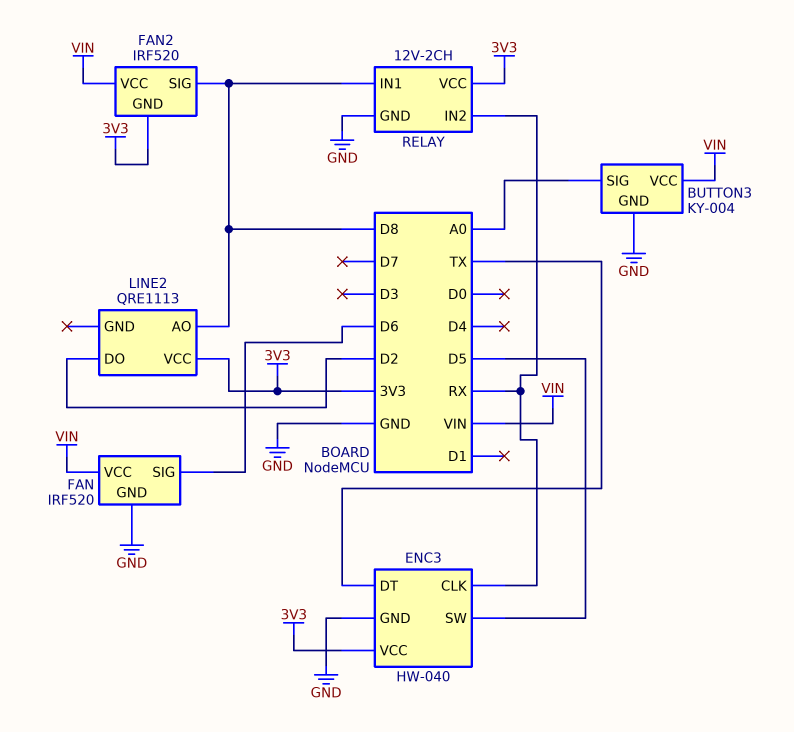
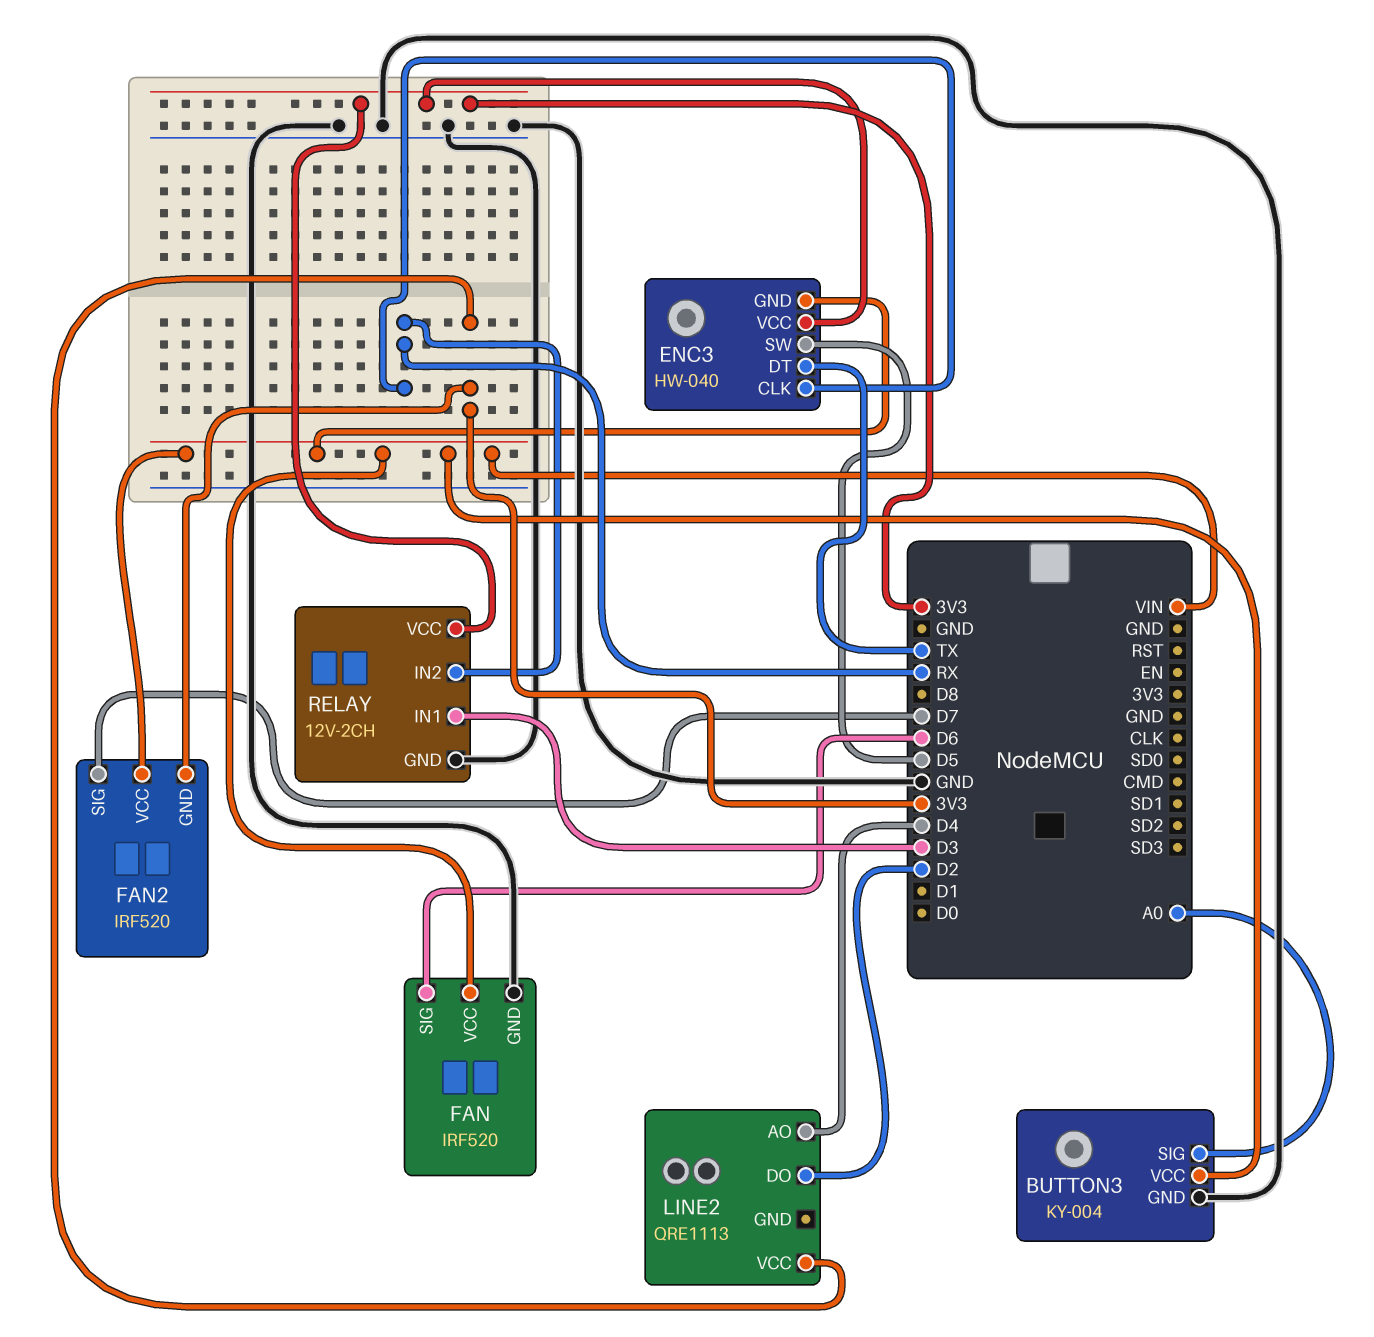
ENC3 pin GND: GND -> VIN
FAN2 pin SIG: D8 -> D7
LINE2 pin AO: D8 -> D4
RELAY pin IN1: D8 -> D3

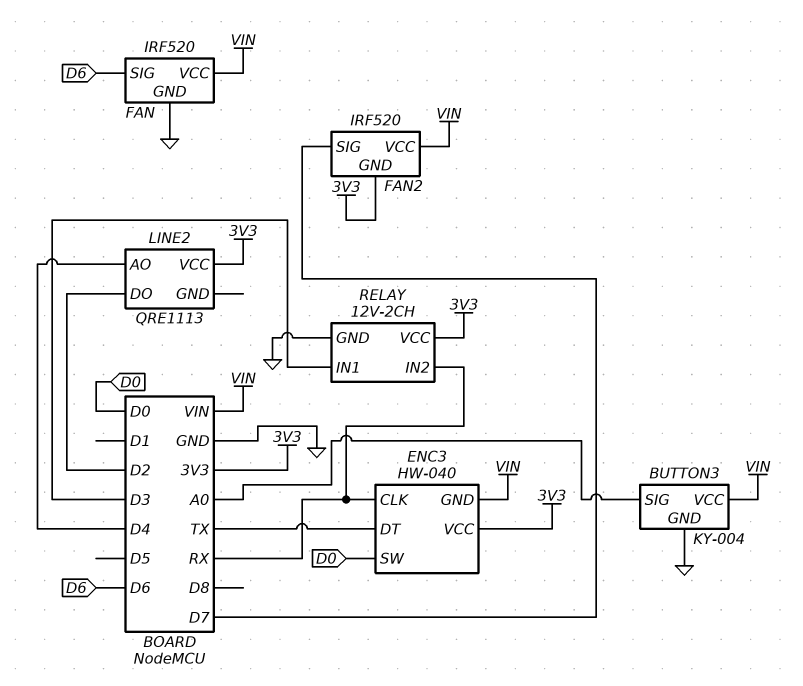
ENC3 pin SW: D5 -> D0

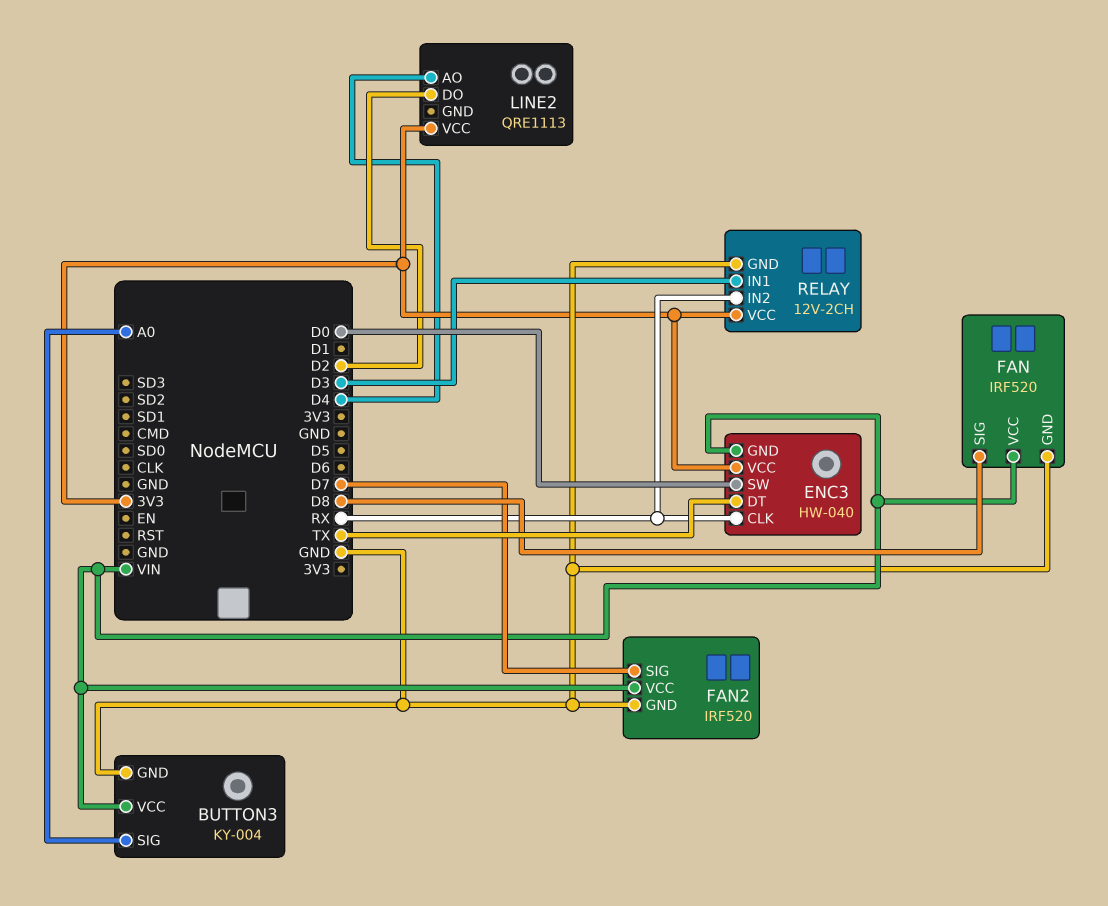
FAN pin SIG: D6 -> D8
FAN2 pin GND: 3V3 -> GND

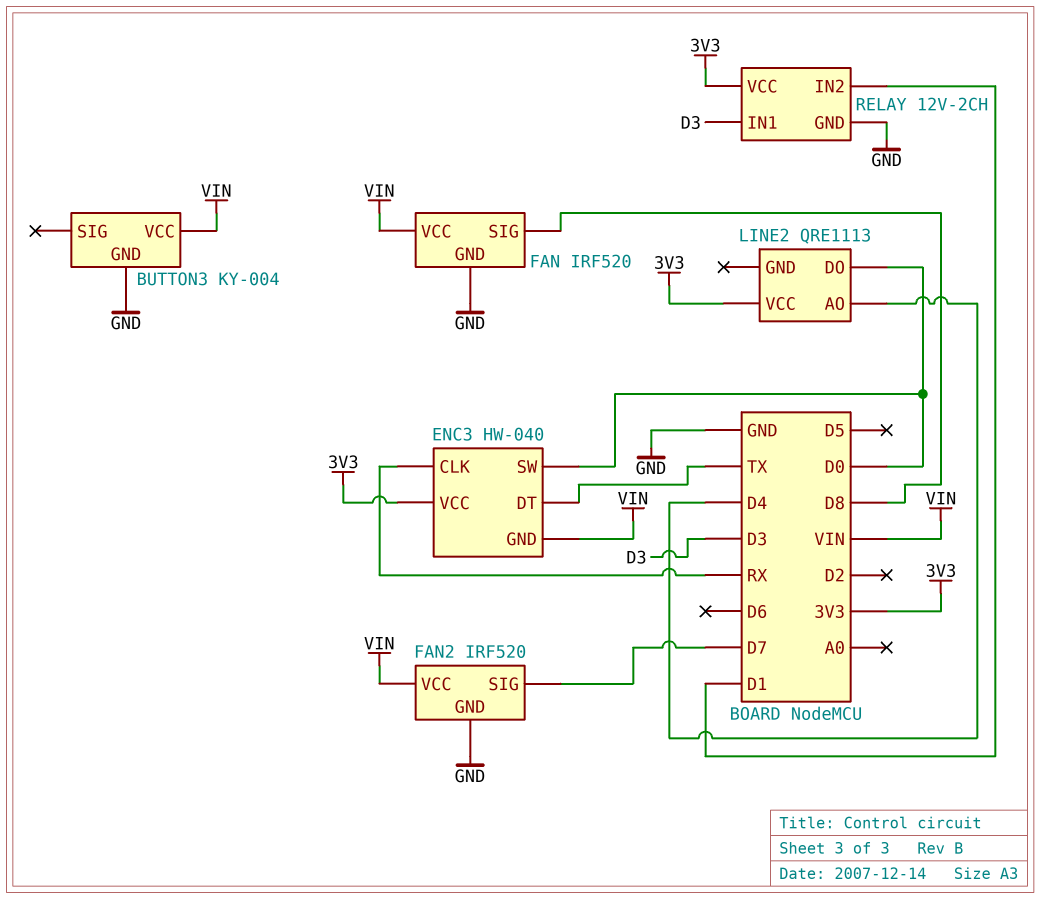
BUTTON3 pin SIG: A0 -> none
LINE2 pin DO: D2 -> D0
RELAY pin IN2: RX -> D1

